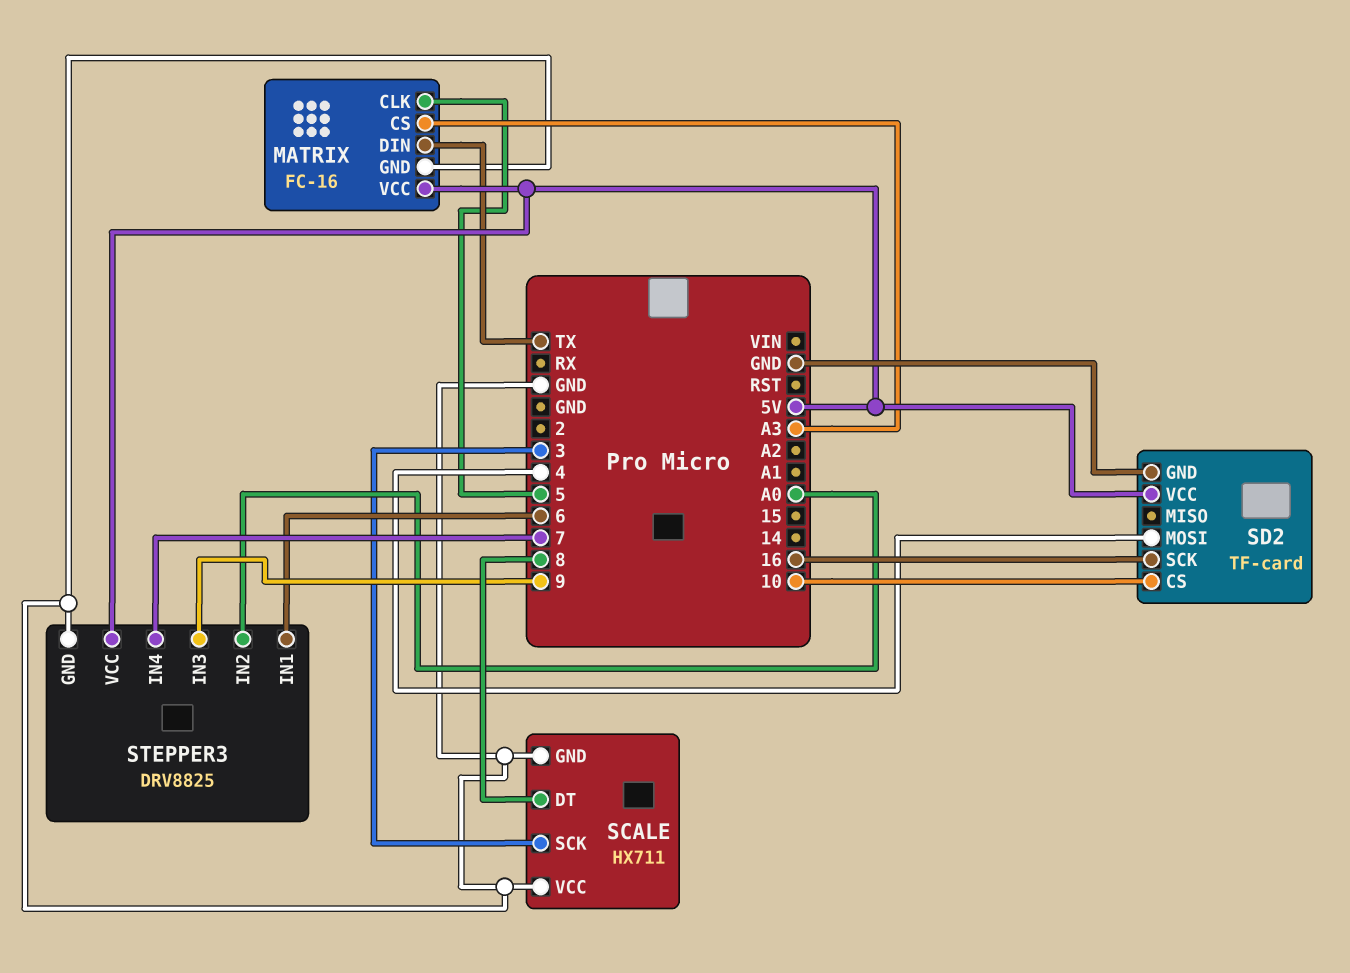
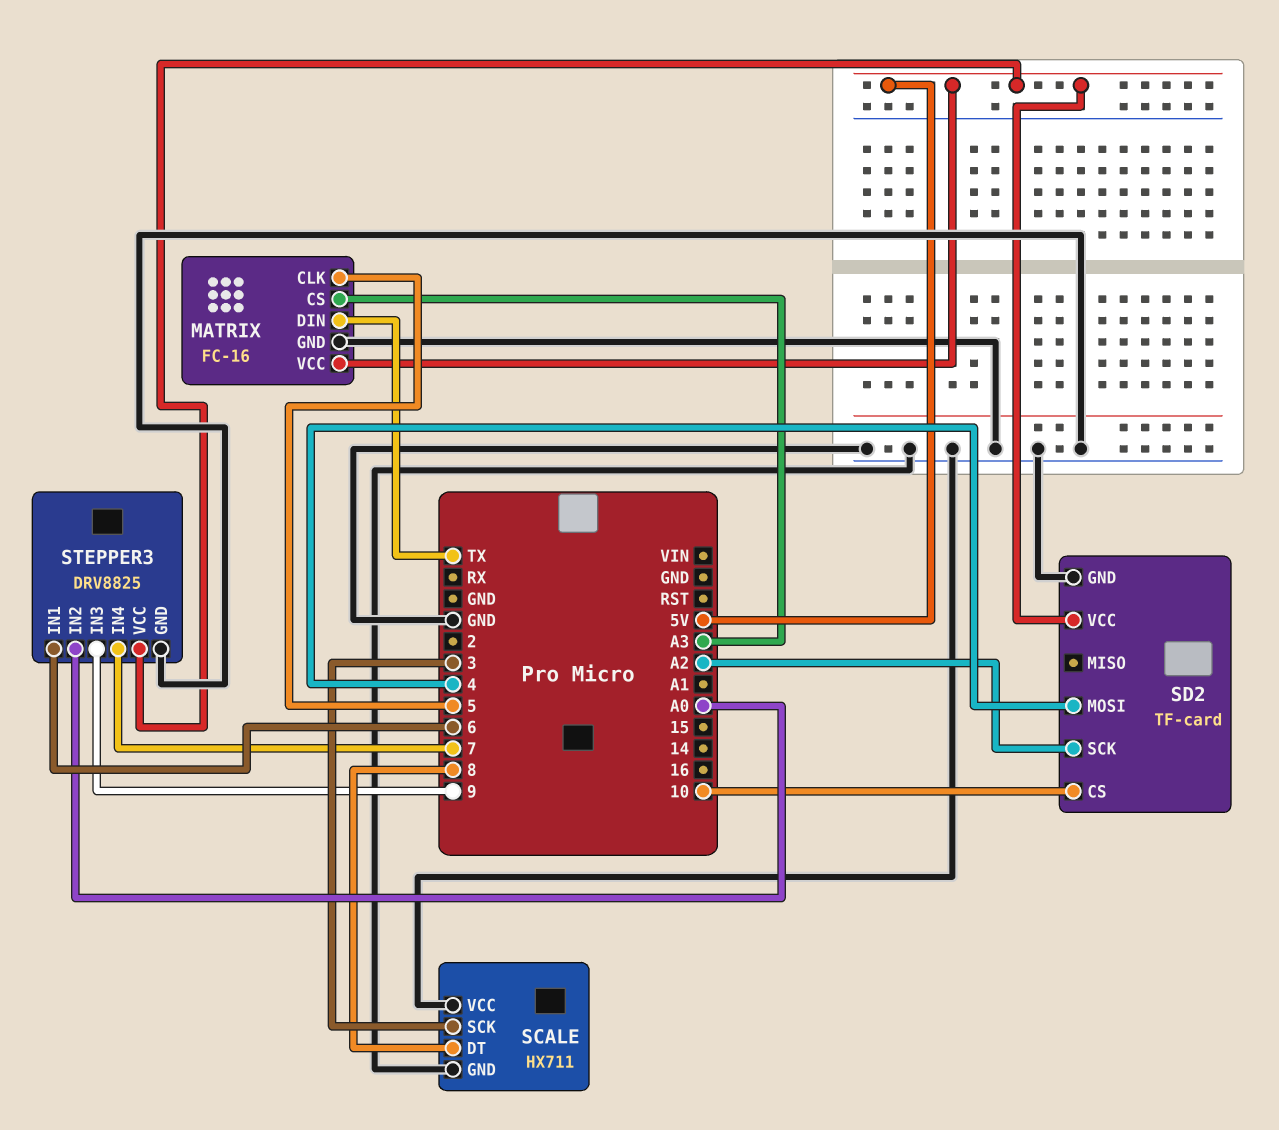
SD2 pin SCK: 16 -> A2

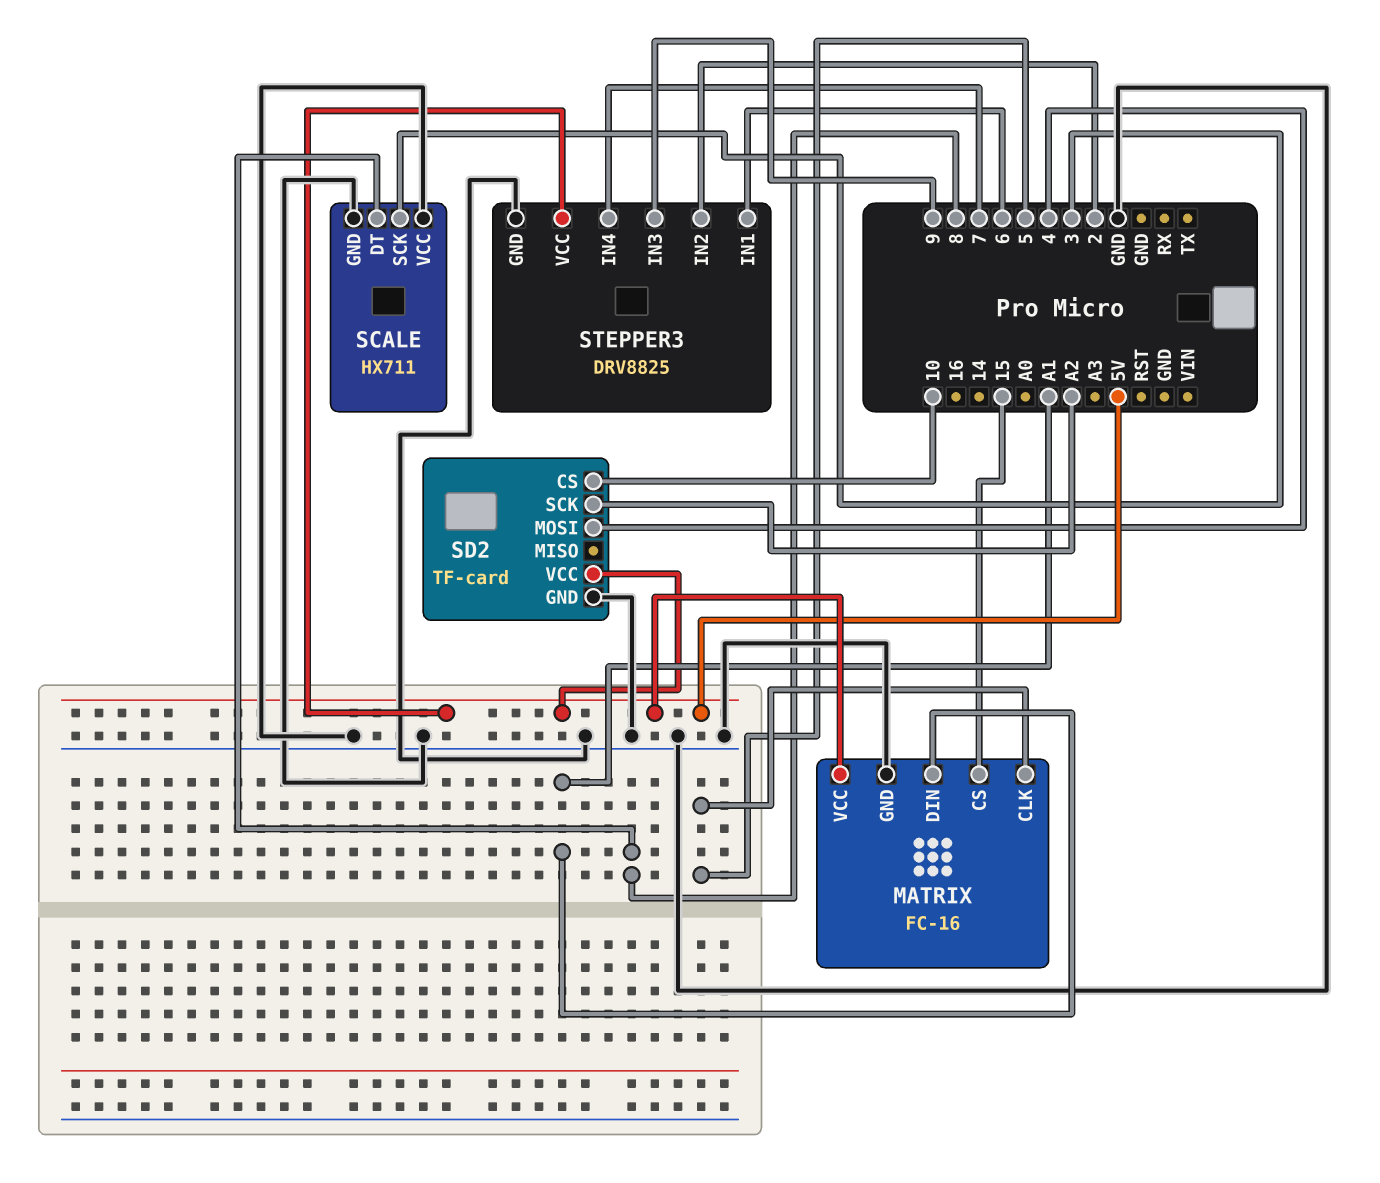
MATRIX pin CS: A3 -> 15
MATRIX pin DIN: TX -> A1
STEPPER3 pin IN2: A0 -> 2

